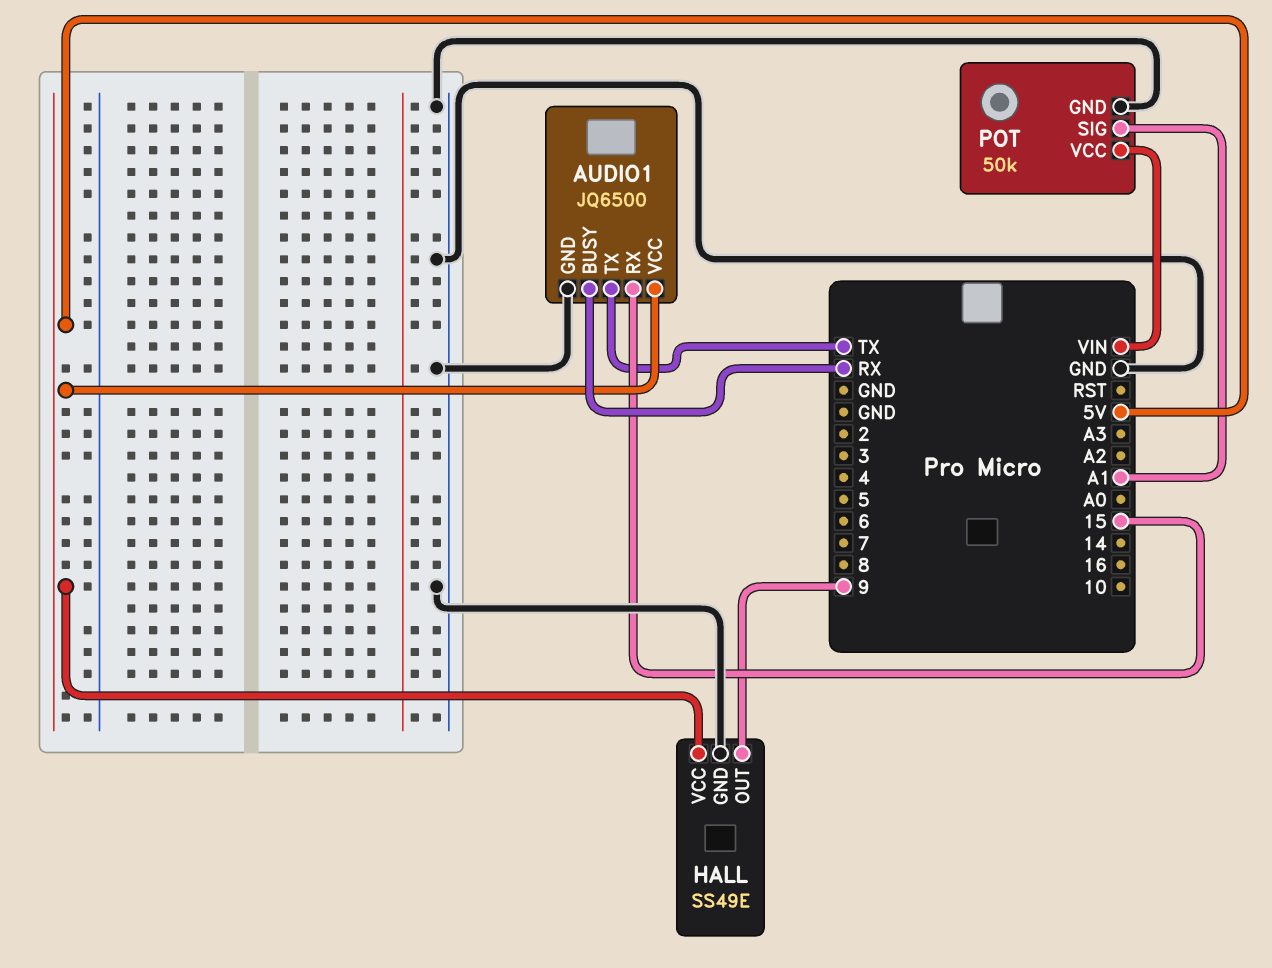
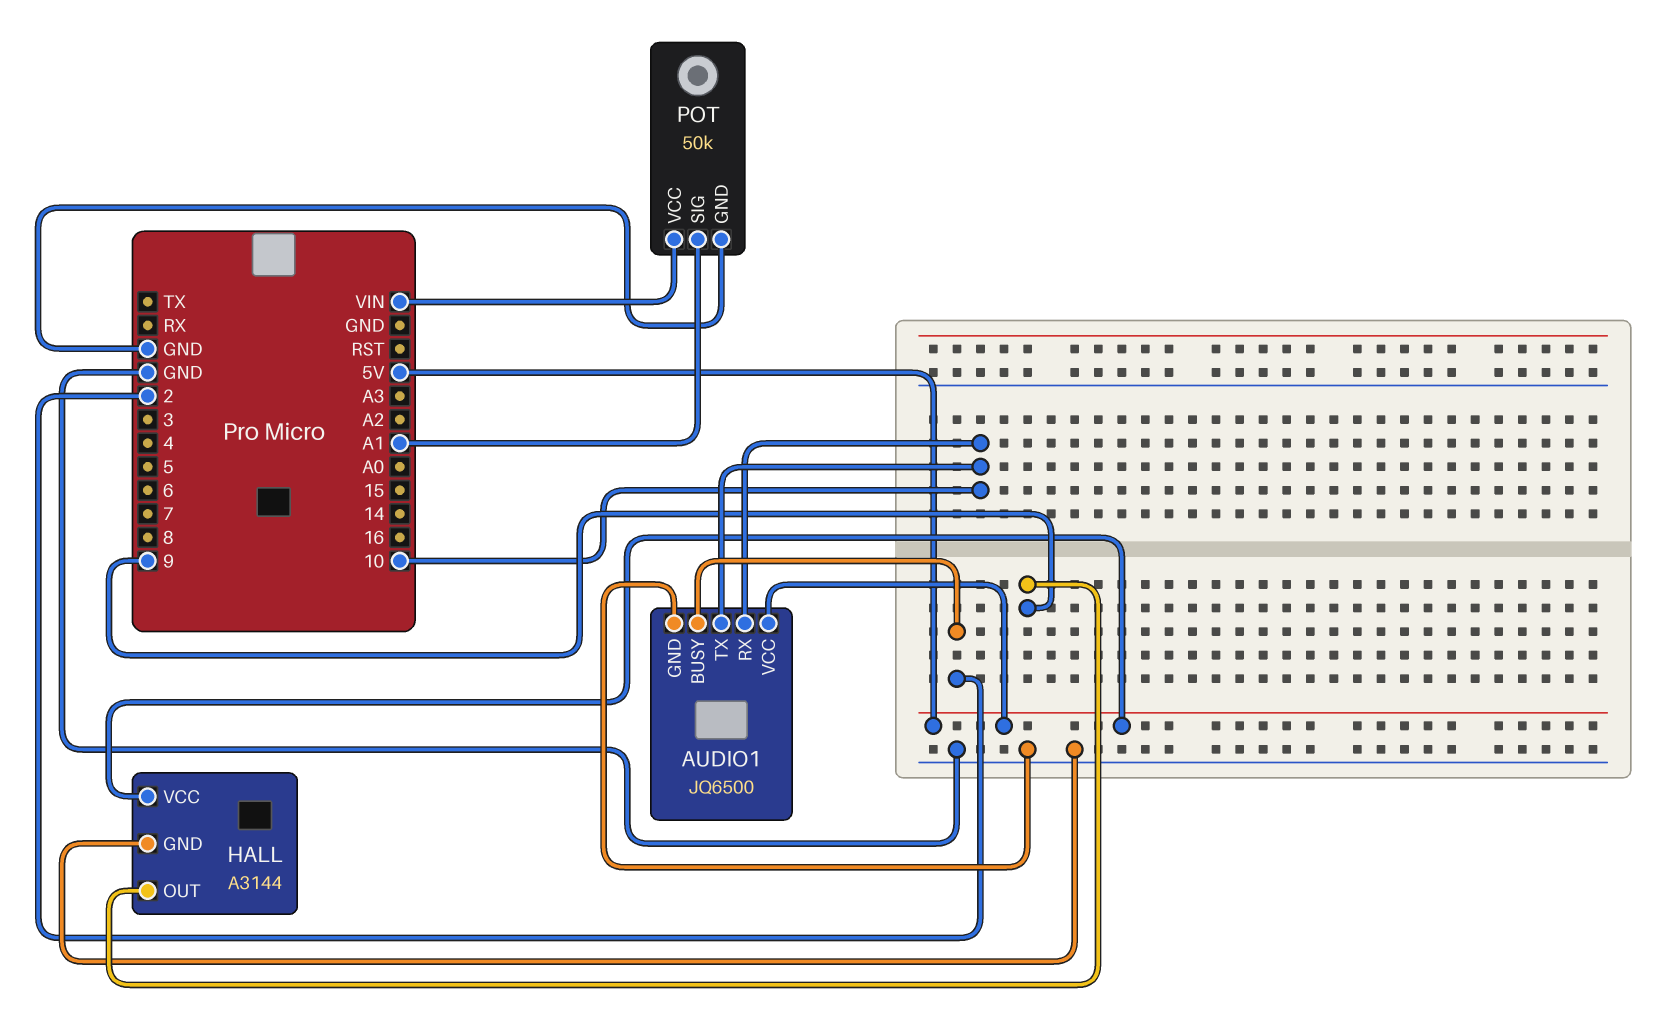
AUDIO1 pin BUSY: RX -> 2
AUDIO1 pin RX: 15 -> 10
AUDIO1 pin TX: TX -> 10
HALL: SS49E -> A3144

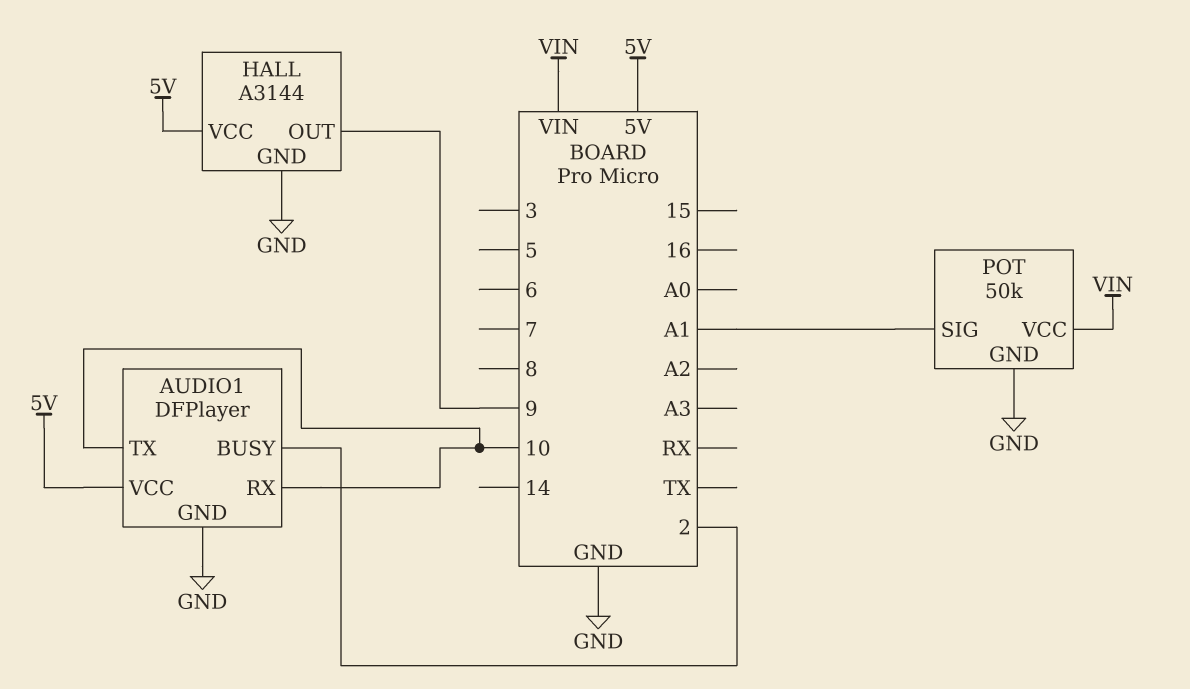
AUDIO1: JQ6500 -> DFPlayer

